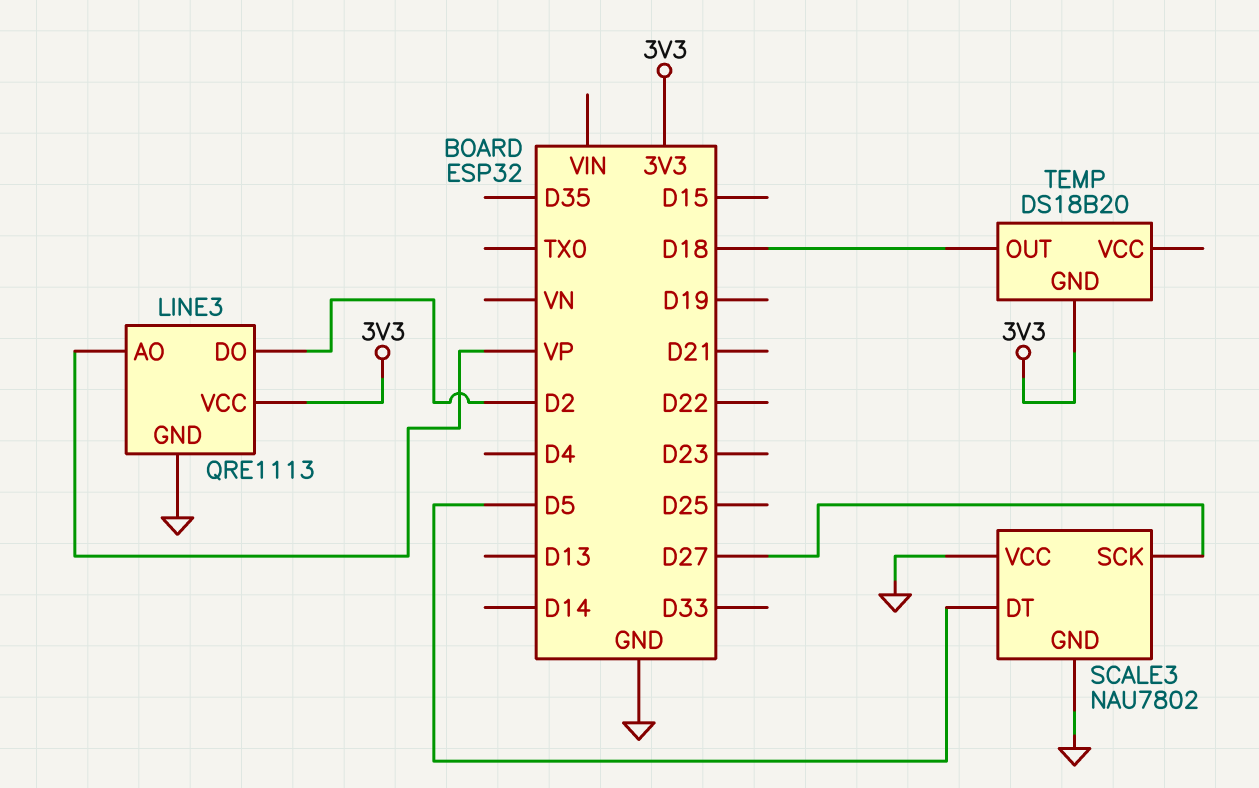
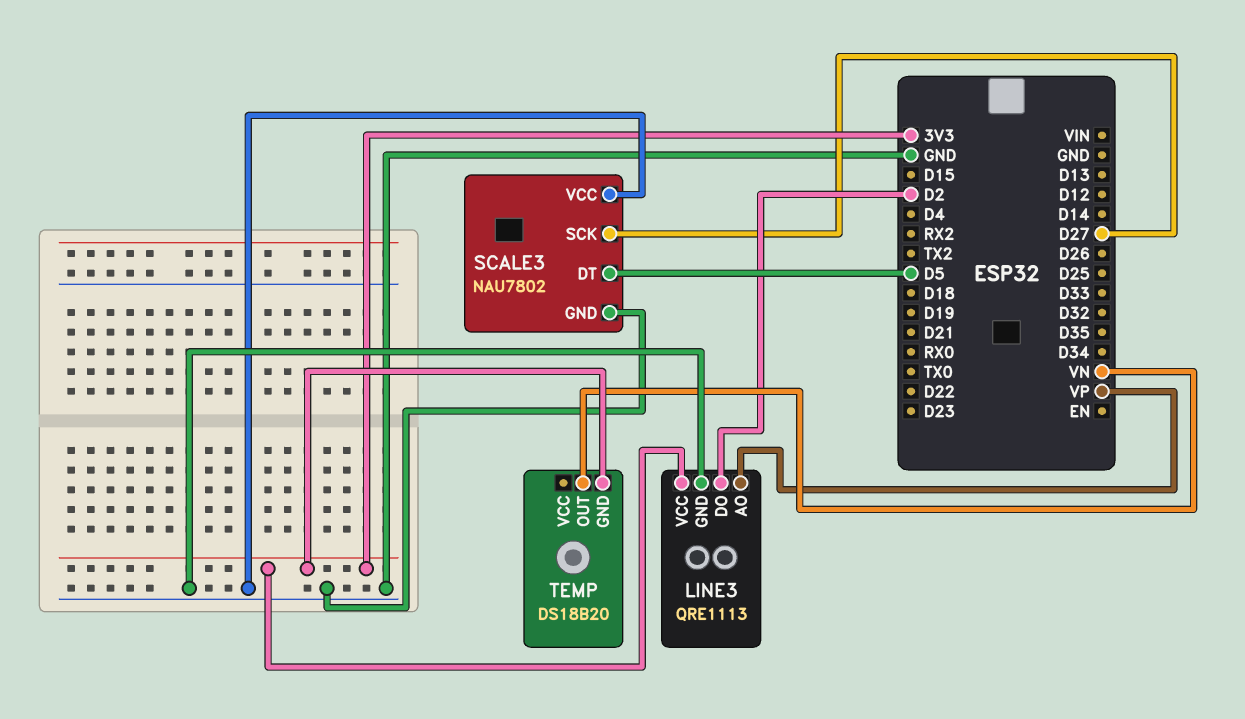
TEMP pin OUT: D18 -> VN

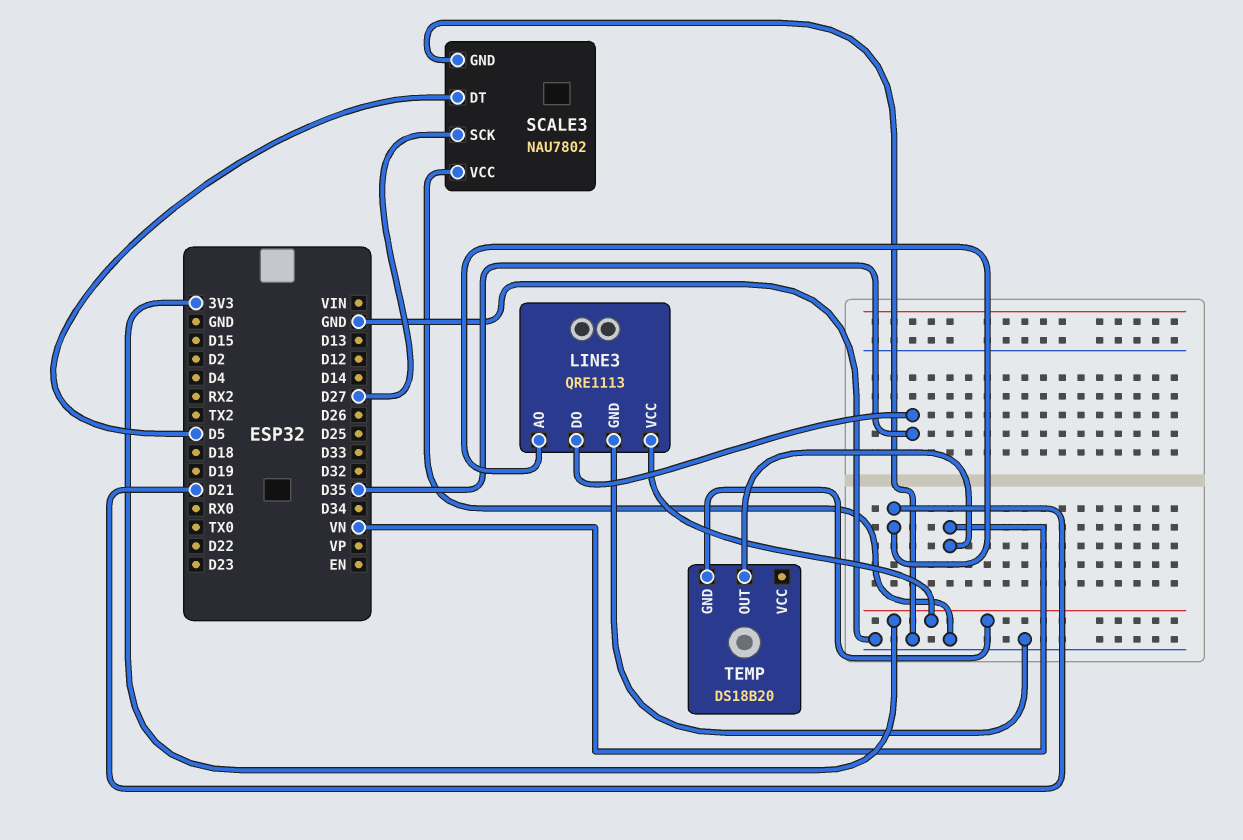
LINE3 pin AO: VP -> D21
LINE3 pin DO: D2 -> D35

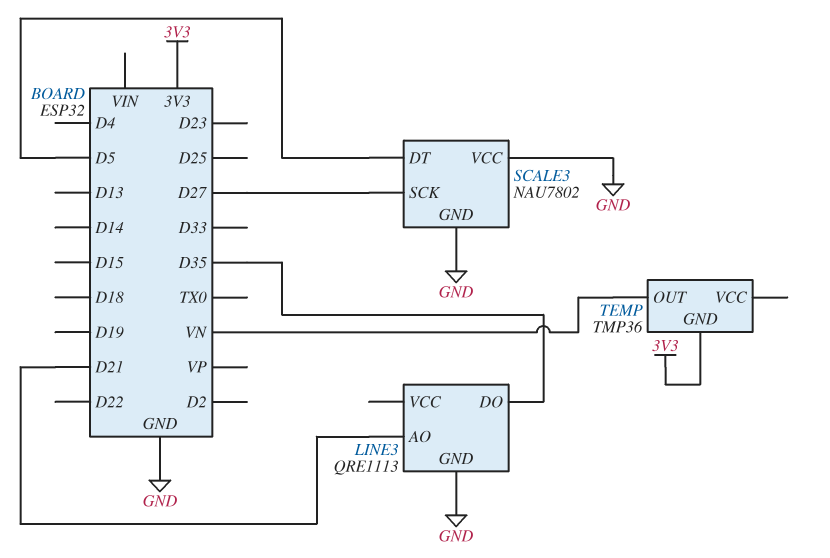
LINE3 pin VCC: 3V3 -> none
TEMP: DS18B20 -> TMP36

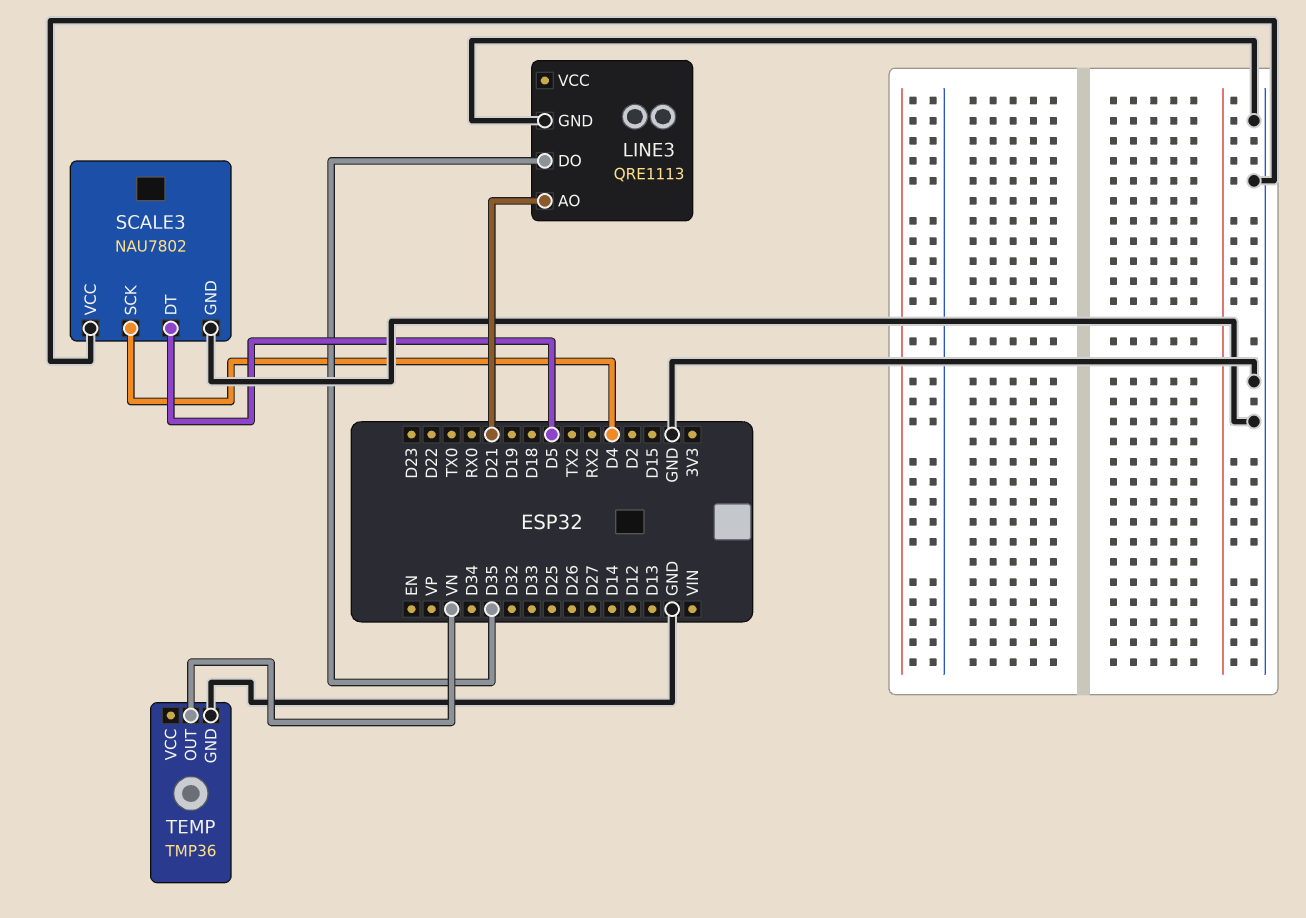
SCALE3 pin SCK: D27 -> D4
TEMP pin GND: 3V3 -> GND

